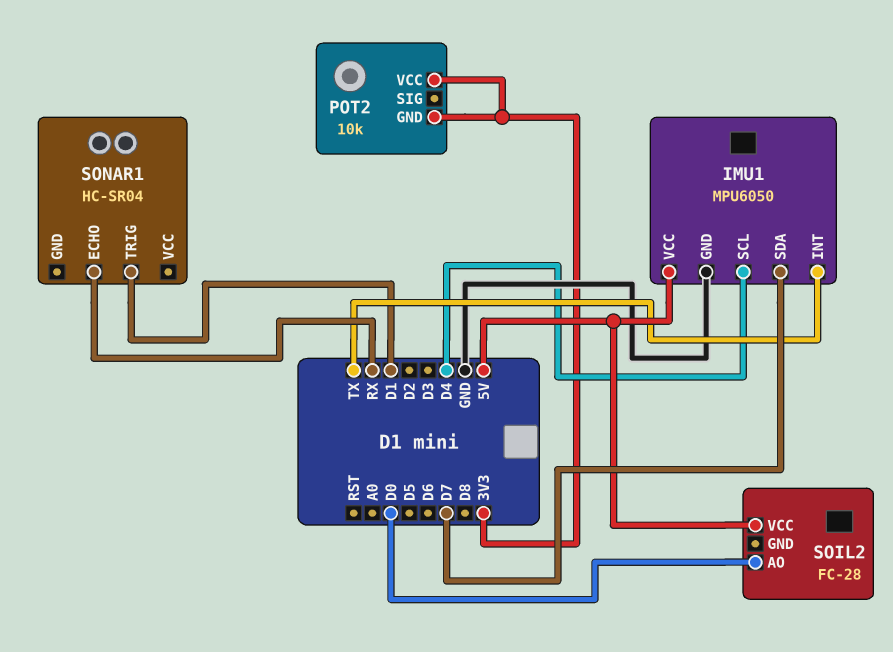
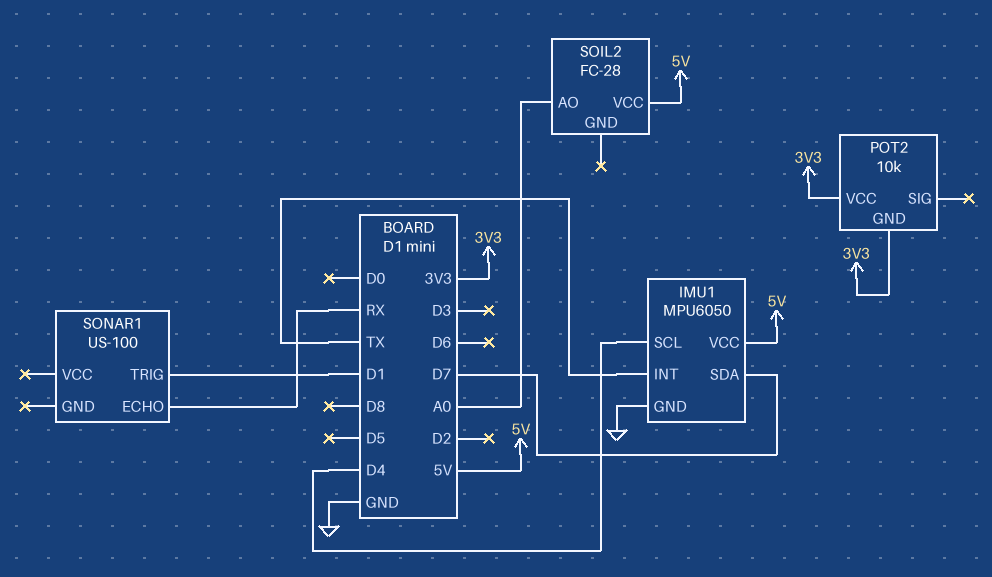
SOIL2 pin AO: D0 -> A0
SONAR1: HC-SR04 -> US-100

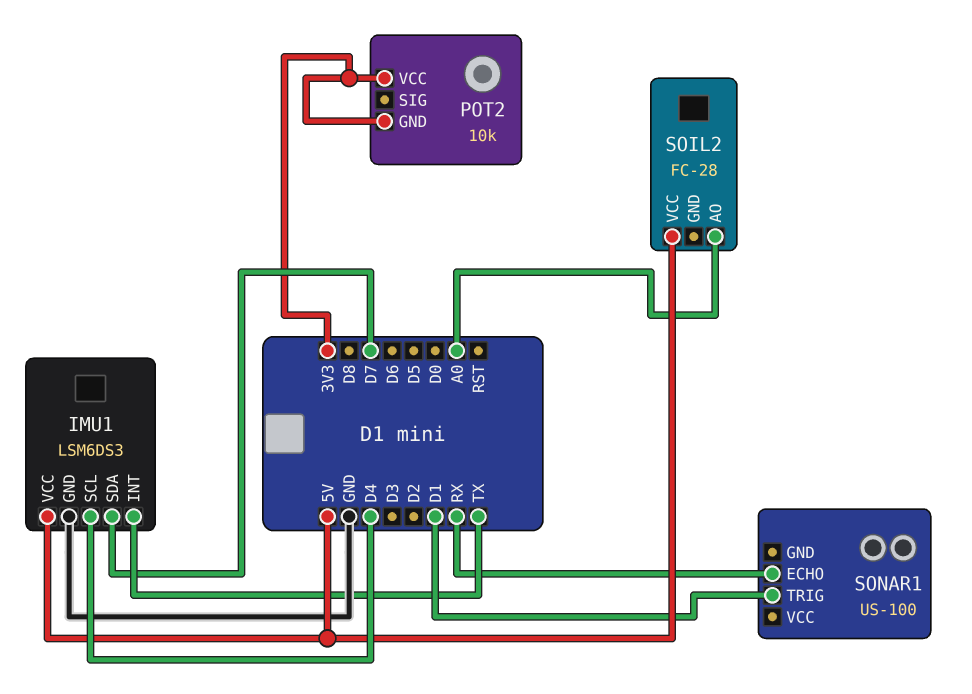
IMU1: MPU6050 -> LSM6DS3

